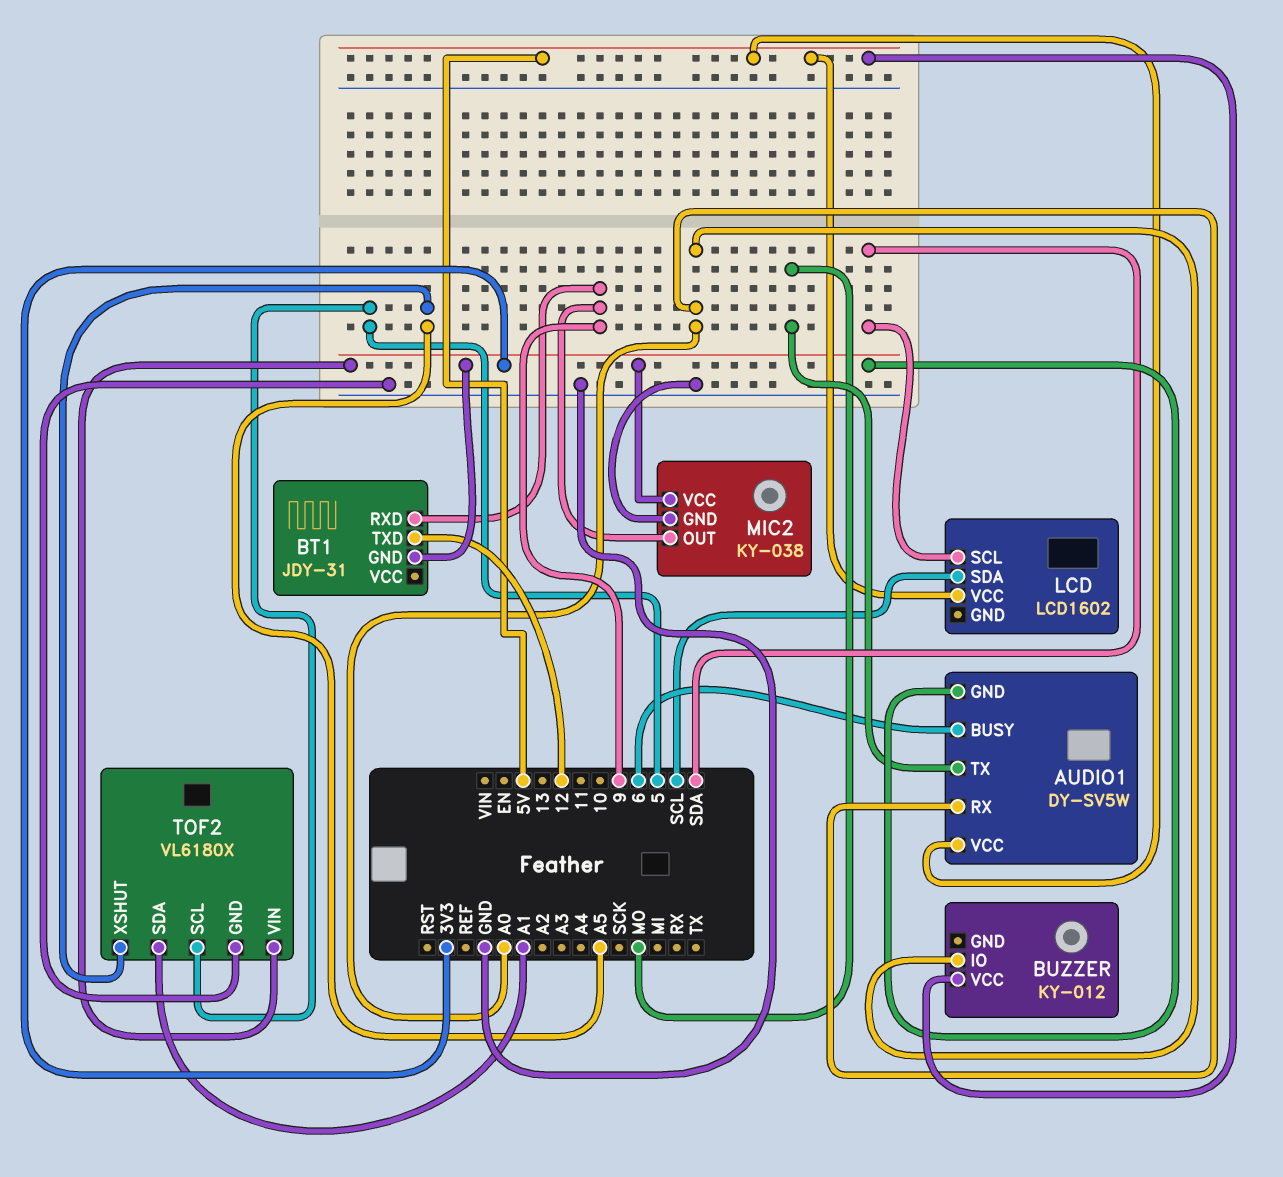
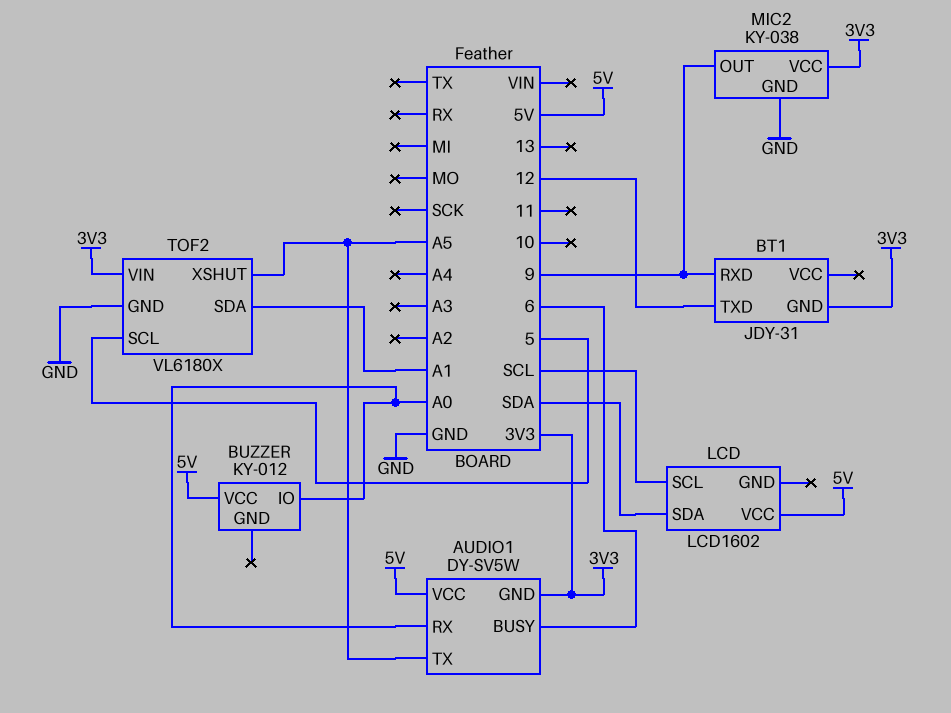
AUDIO1 pin TX: MO -> A5
LCD pin SCL: SDA -> SCL
LCD pin SDA: SCL -> SDA

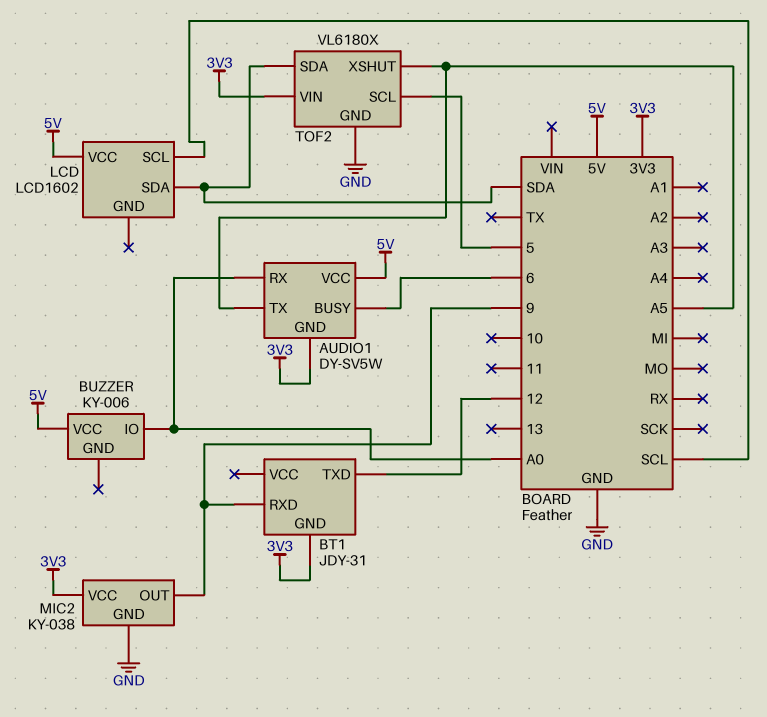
BUZZER: KY-012 -> KY-006
TOF2 pin SDA: A1 -> SDA

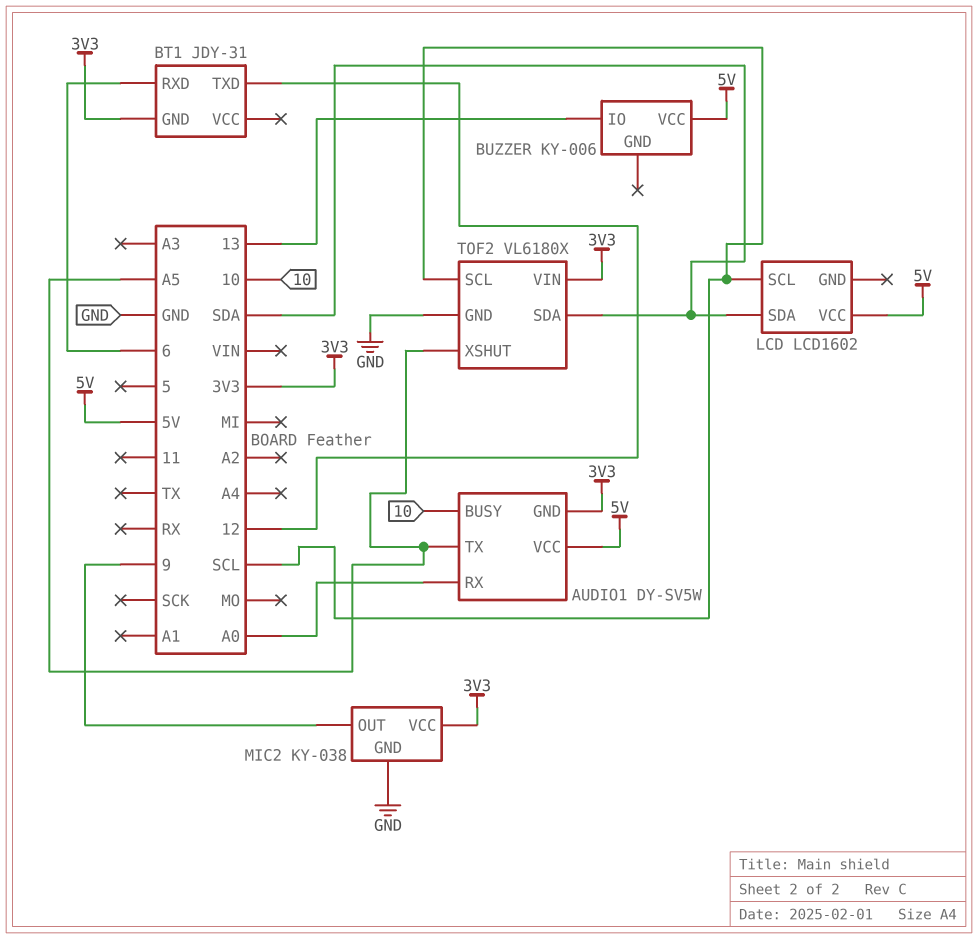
AUDIO1 pin BUSY: 6 -> 10
BT1 pin RXD: 9 -> 6
BUZZER pin IO: A0 -> 13
TOF2 pin SCL: 5 -> SCL

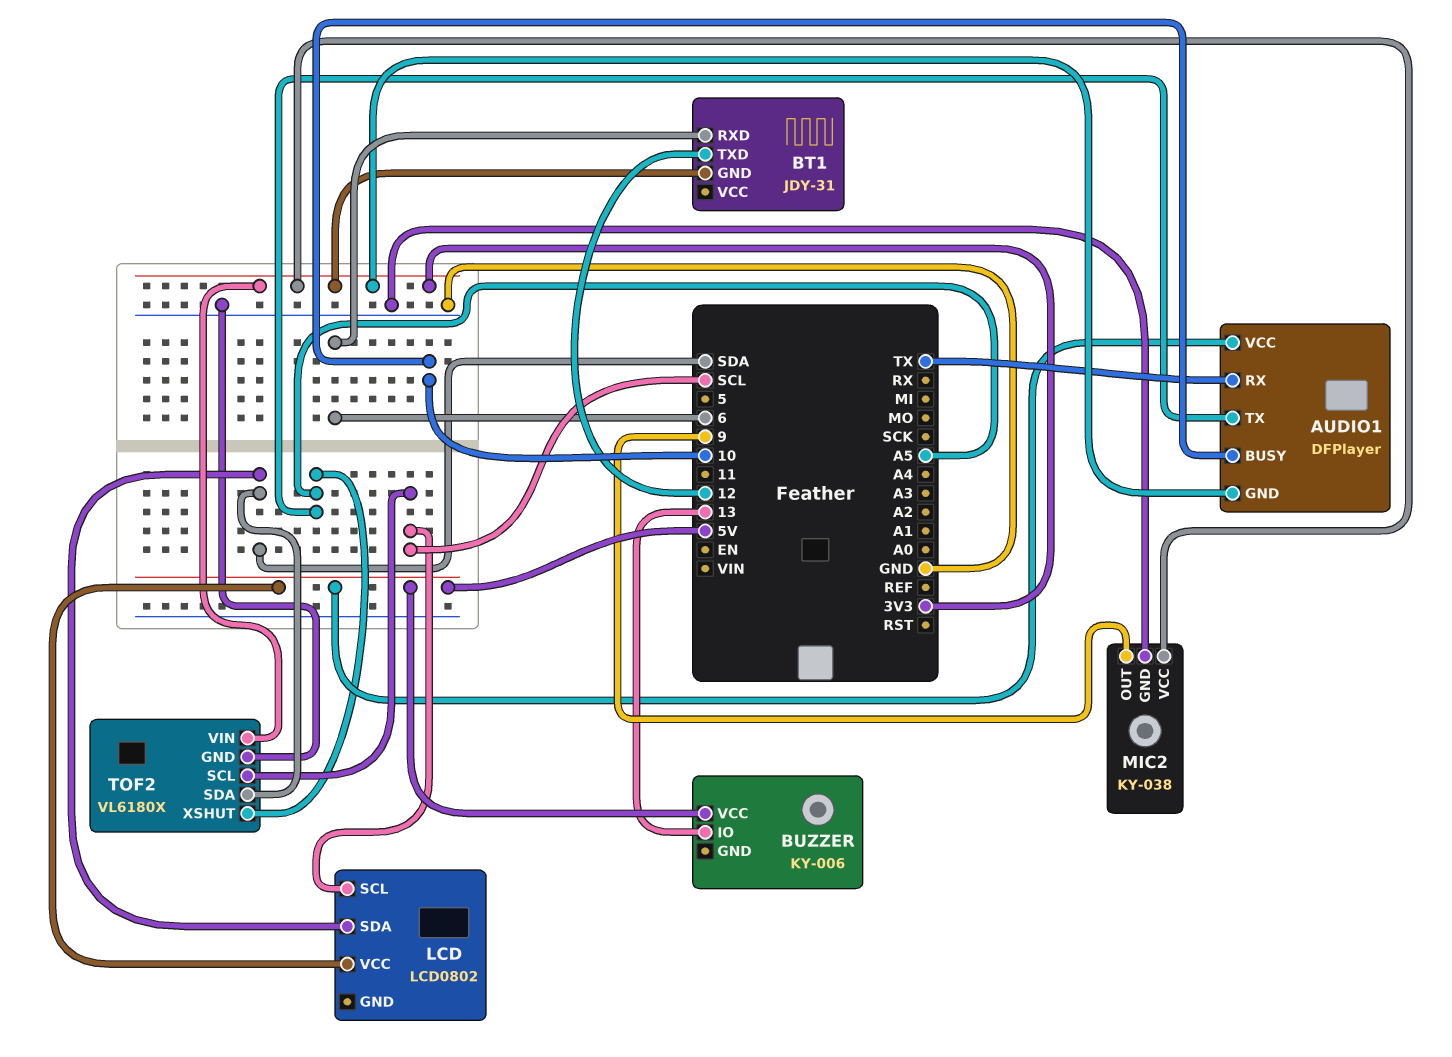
AUDIO1: DY-SV5W -> DFPlayer
AUDIO1 pin RX: A0 -> TX
LCD: LCD1602 -> LCD0802

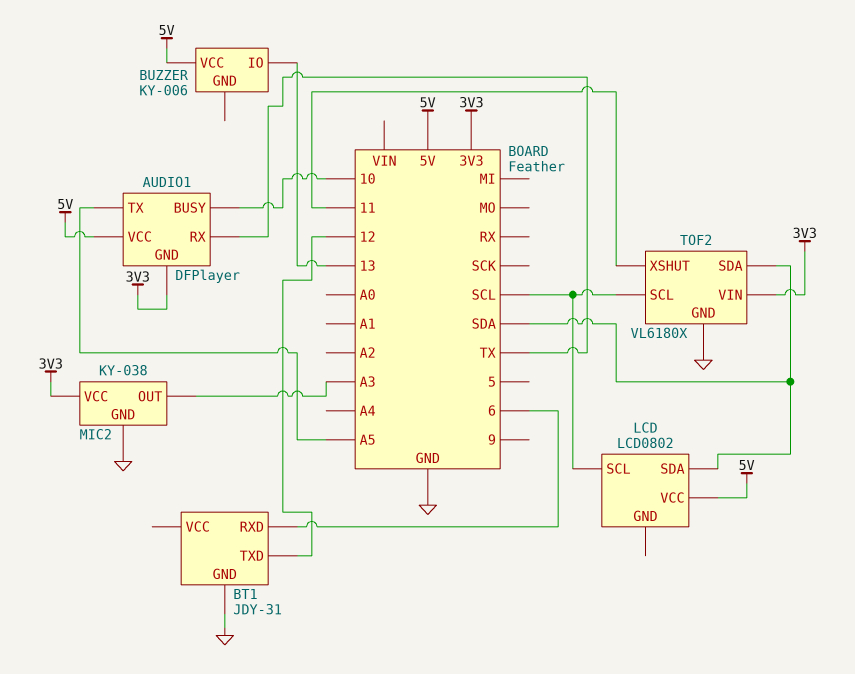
BT1 pin GND: 3V3 -> GND
MIC2 pin OUT: 9 -> A3
TOF2 pin XSHUT: A5 -> 11

